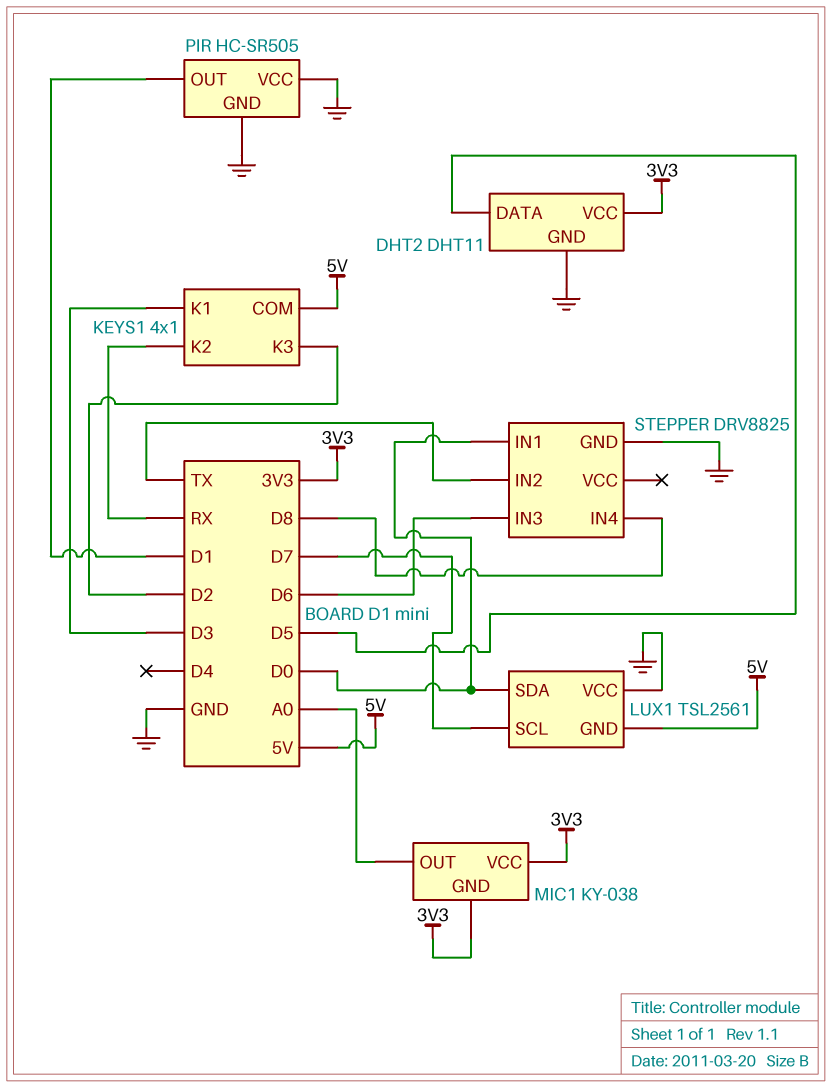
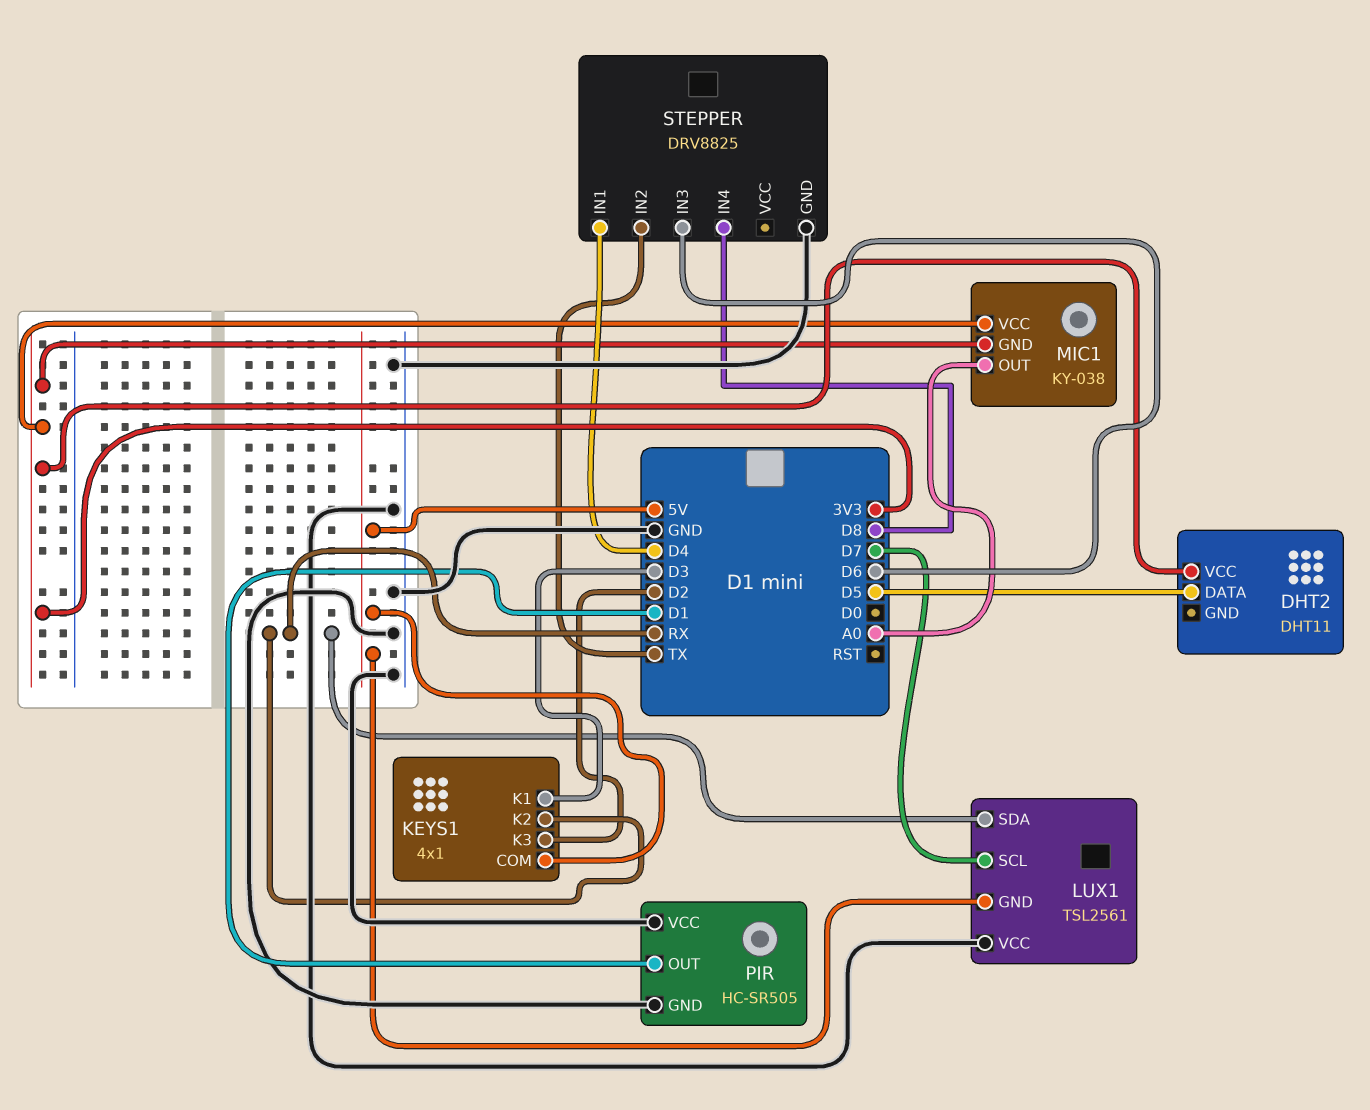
DHT2 pin GND: GND -> none
LUX1 pin SDA: D0 -> RX
STEPPER pin IN1: D0 -> D4

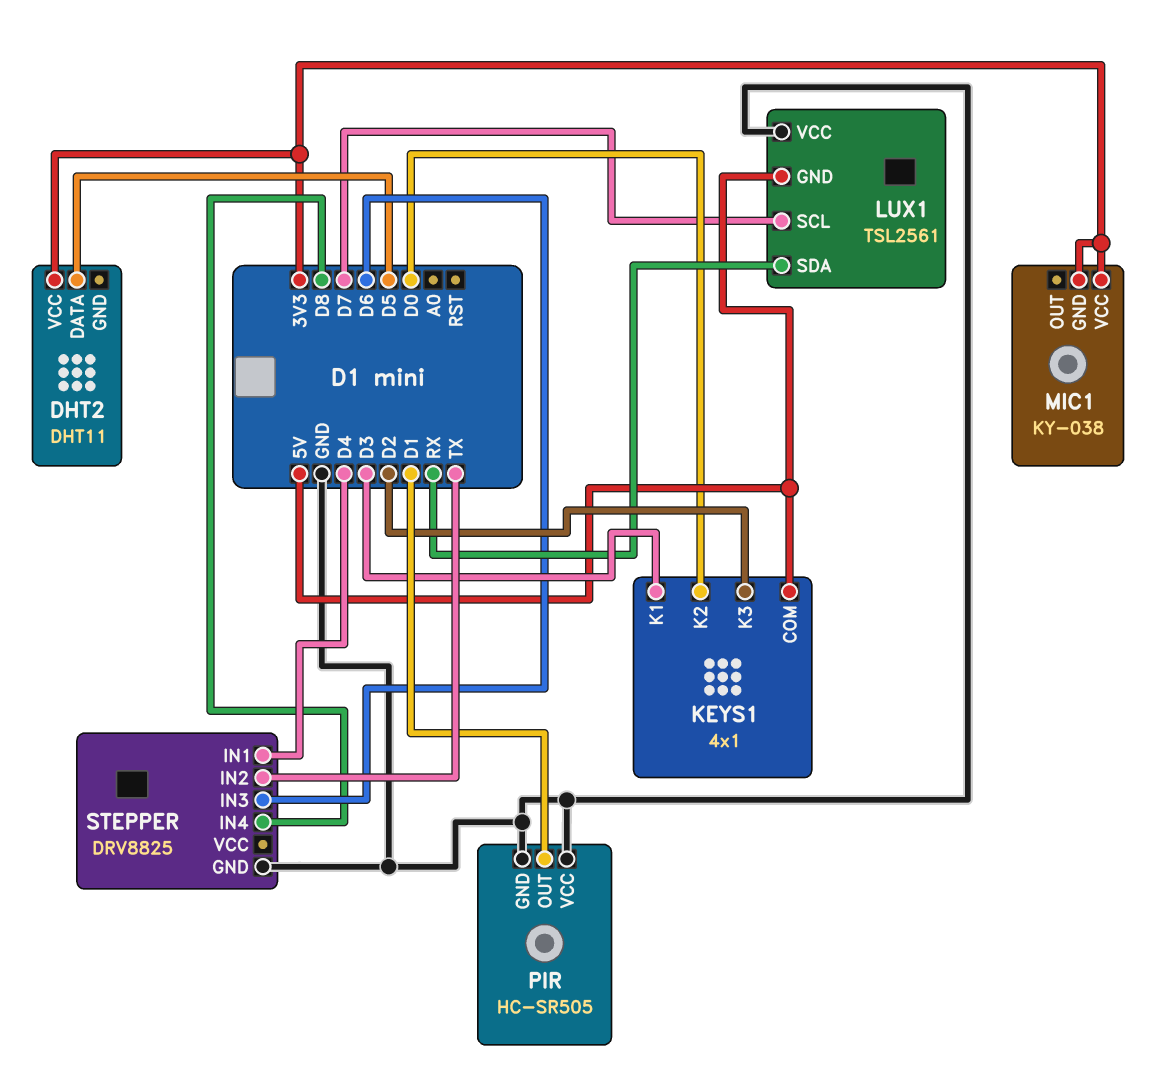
KEYS1 pin K2: RX -> D0
MIC1 pin OUT: A0 -> none

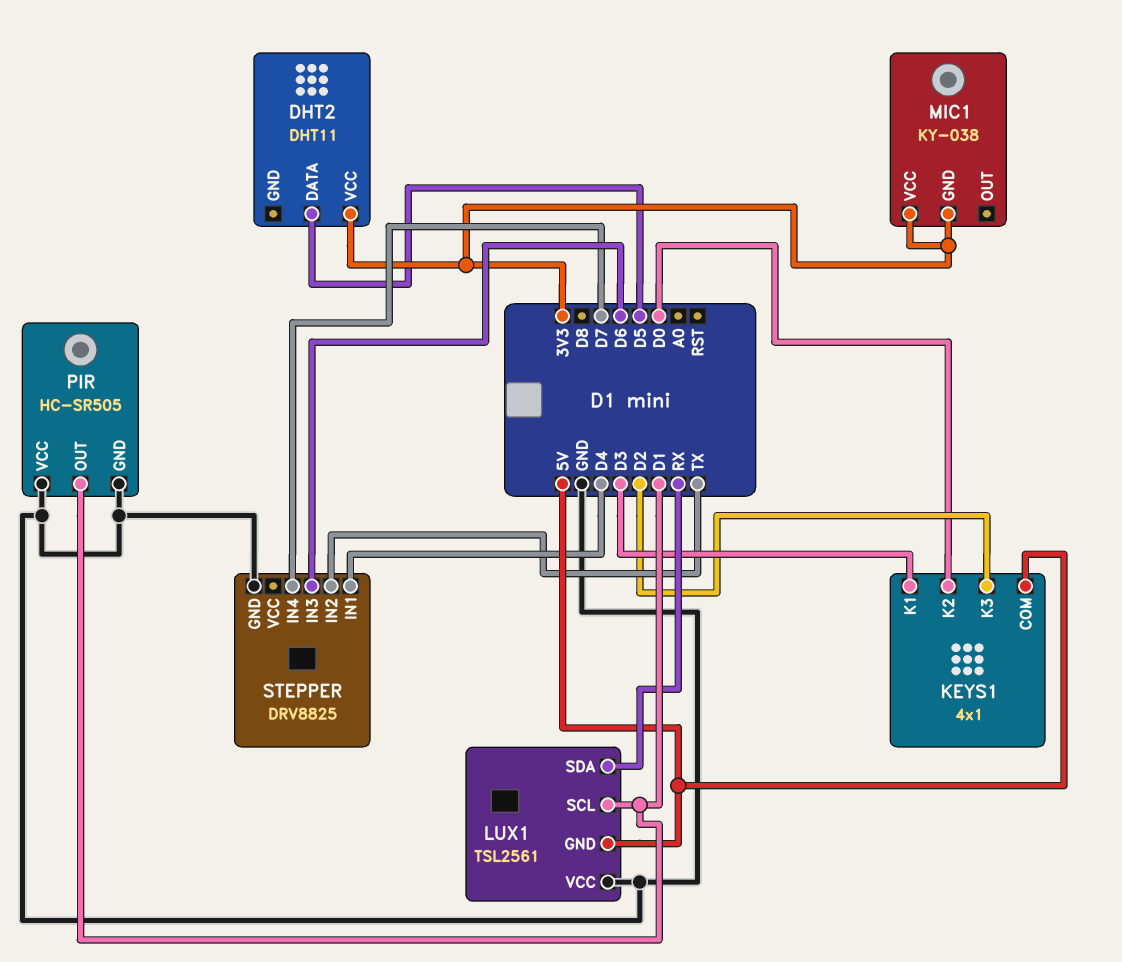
LUX1 pin SCL: D7 -> D1
STEPPER pin IN4: D8 -> D7

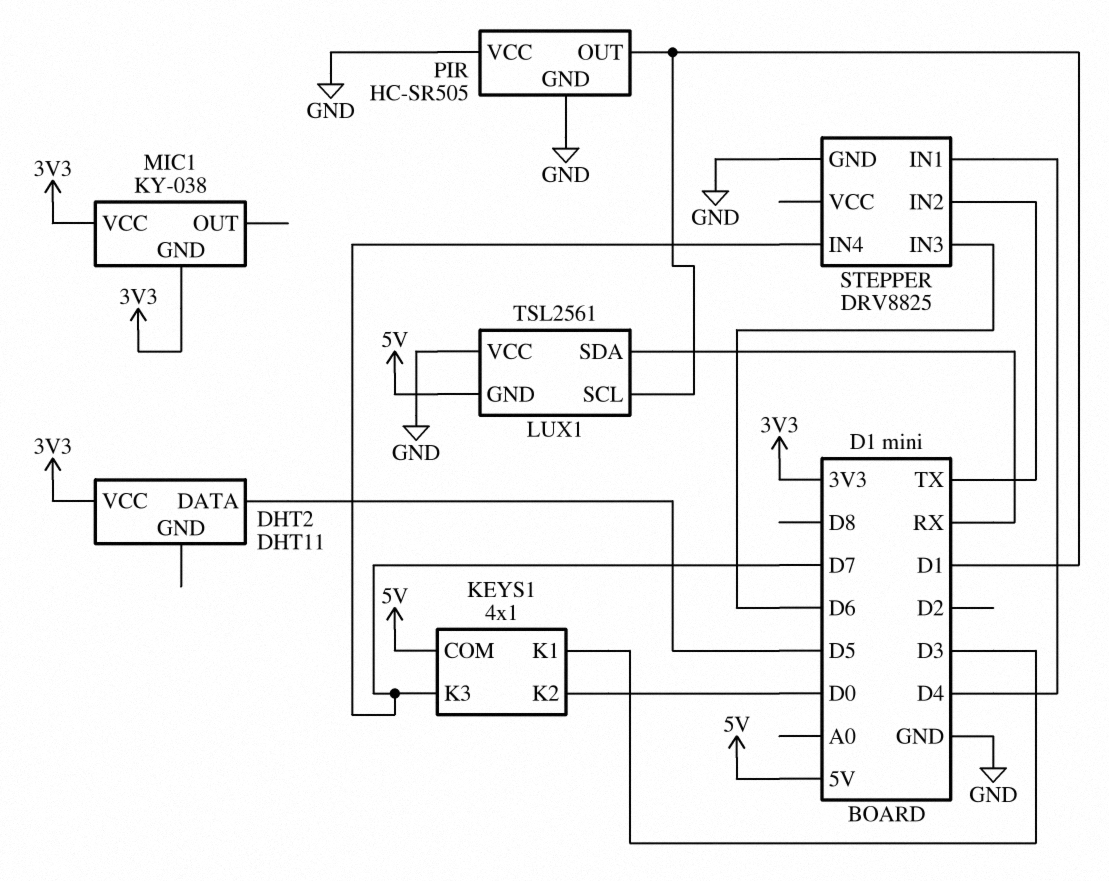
KEYS1 pin K3: D2 -> D7

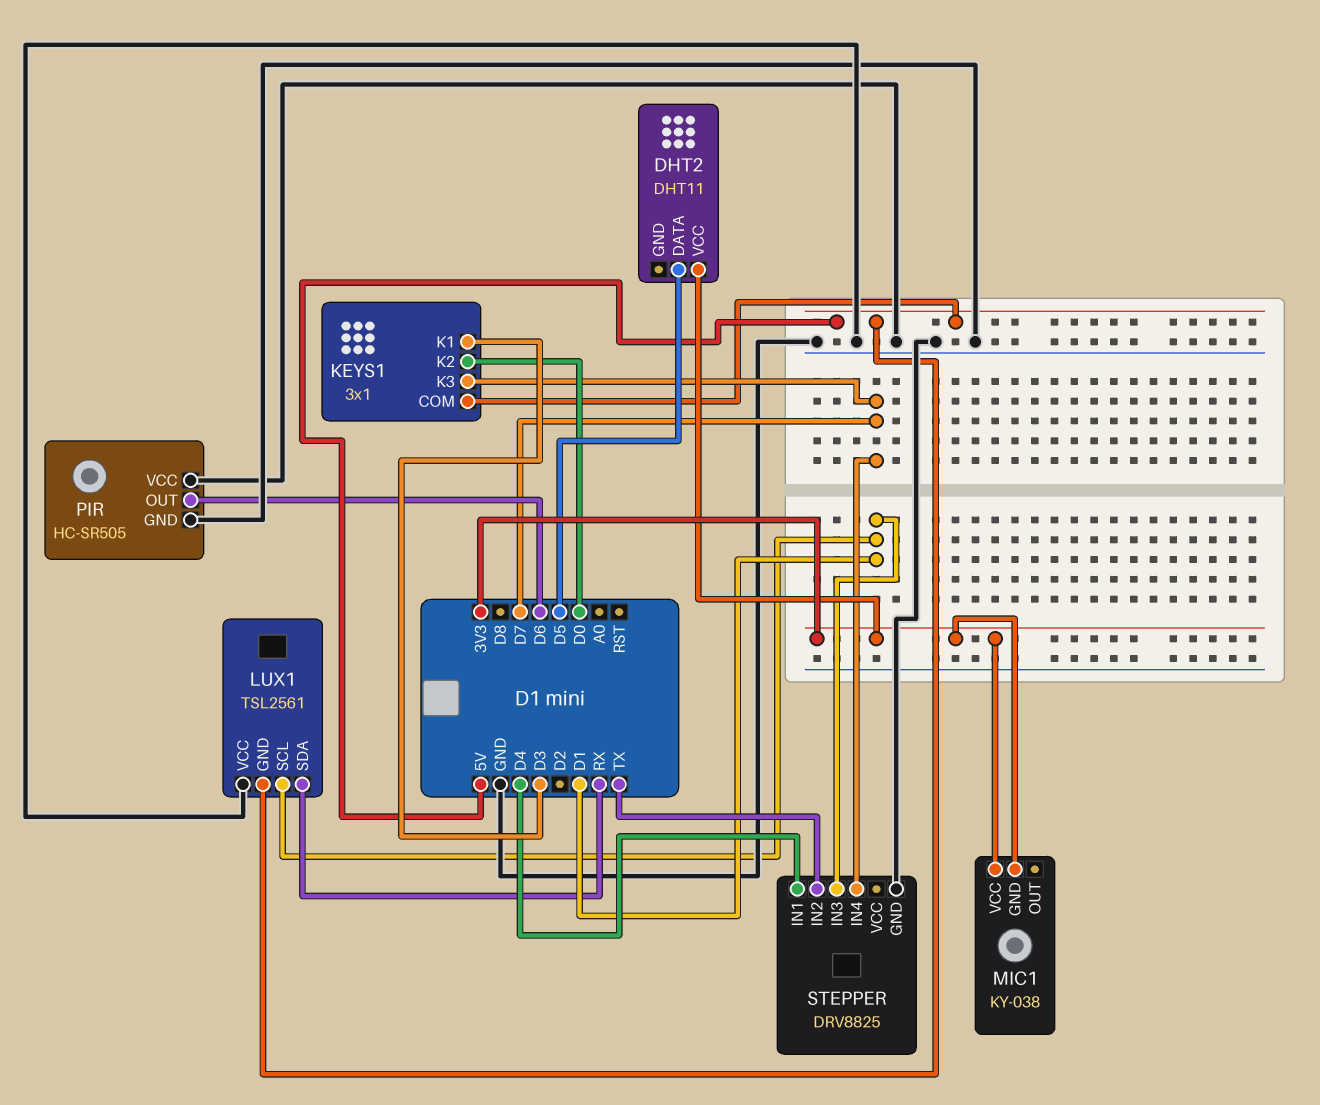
KEYS1: 4x1 -> 3x1
PIR pin OUT: D1 -> D6
STEPPER pin IN3: D6 -> D1

